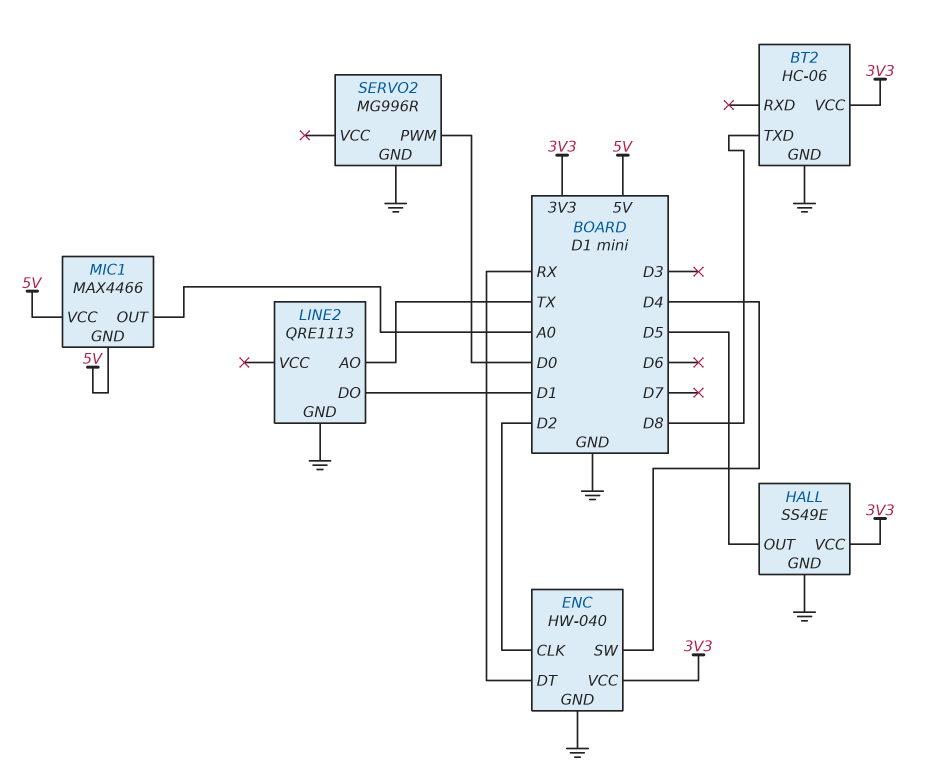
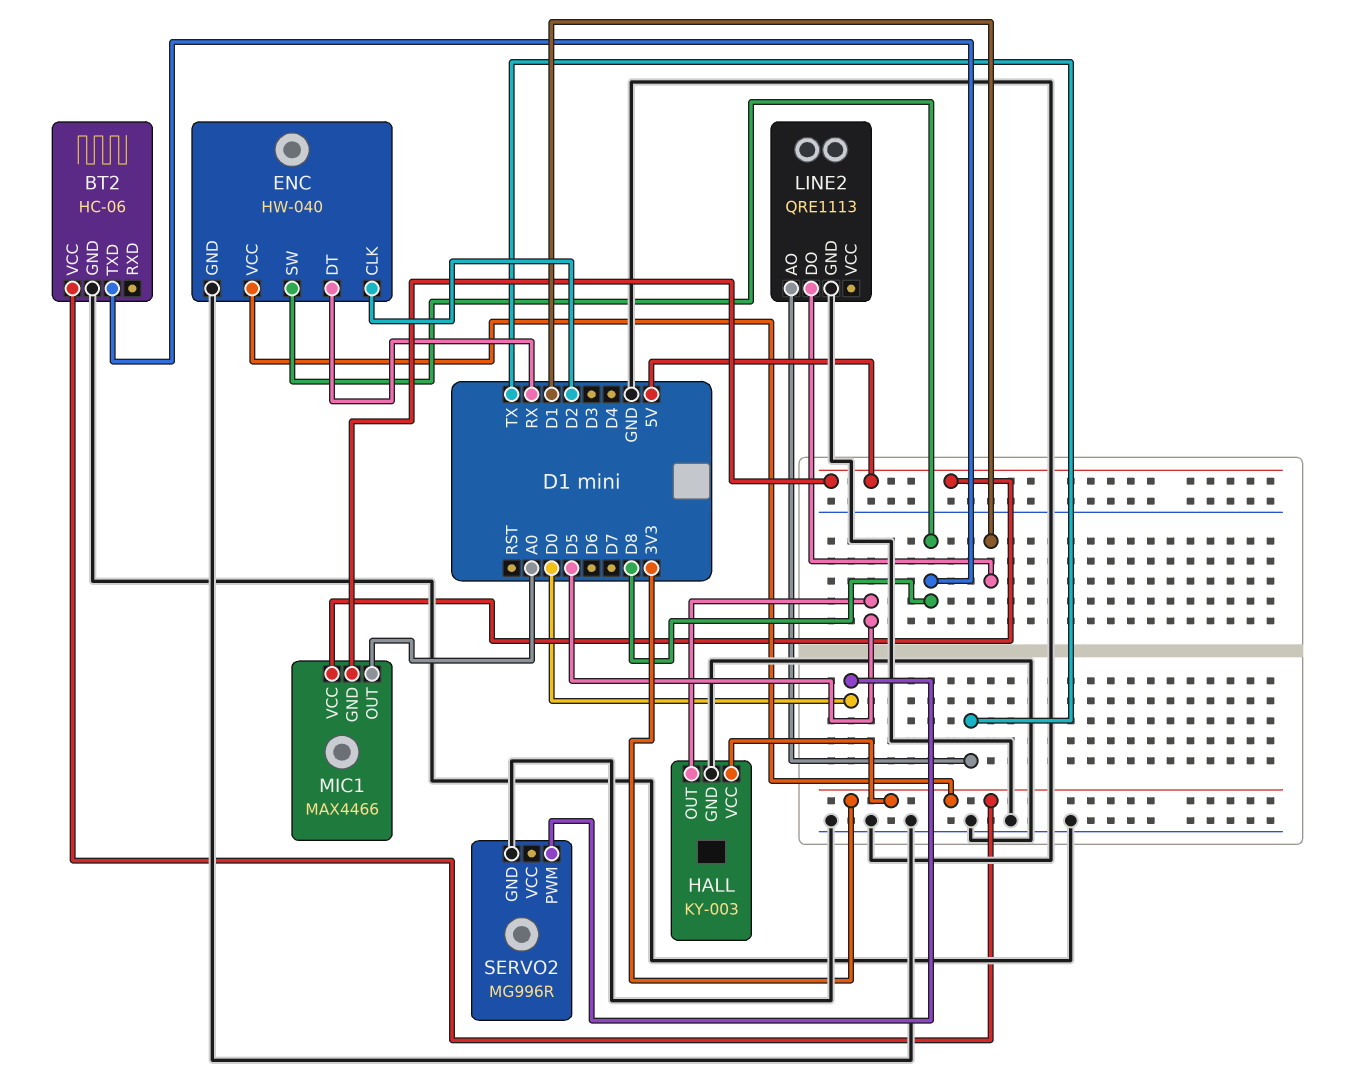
ENC pin SW: D4 -> D8
HALL: SS49E -> KY-003

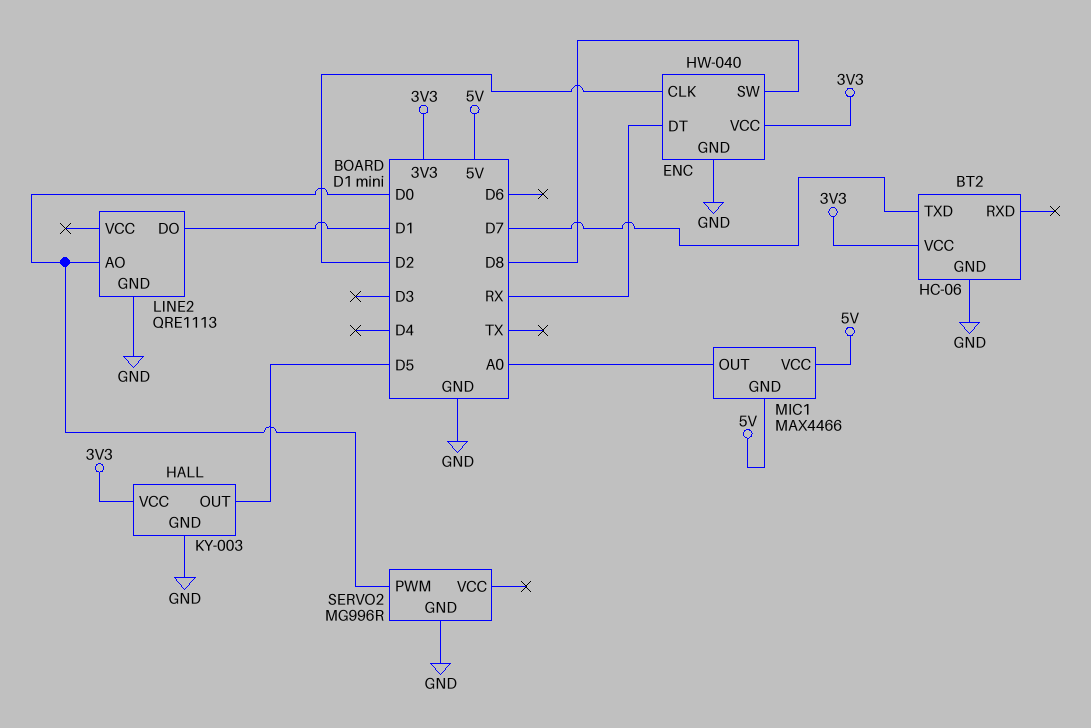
BT2 pin TXD: D8 -> D7
LINE2 pin AO: TX -> D0

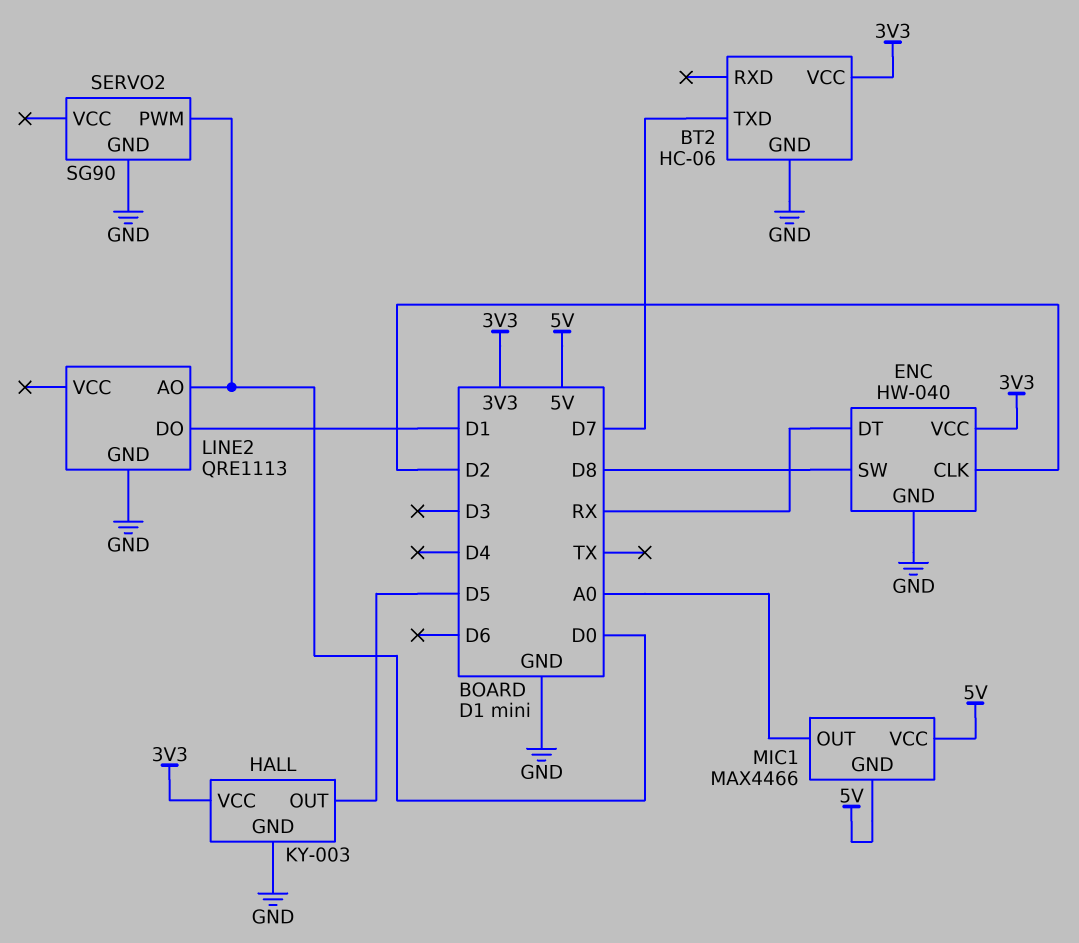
SERVO2: MG996R -> SG90

